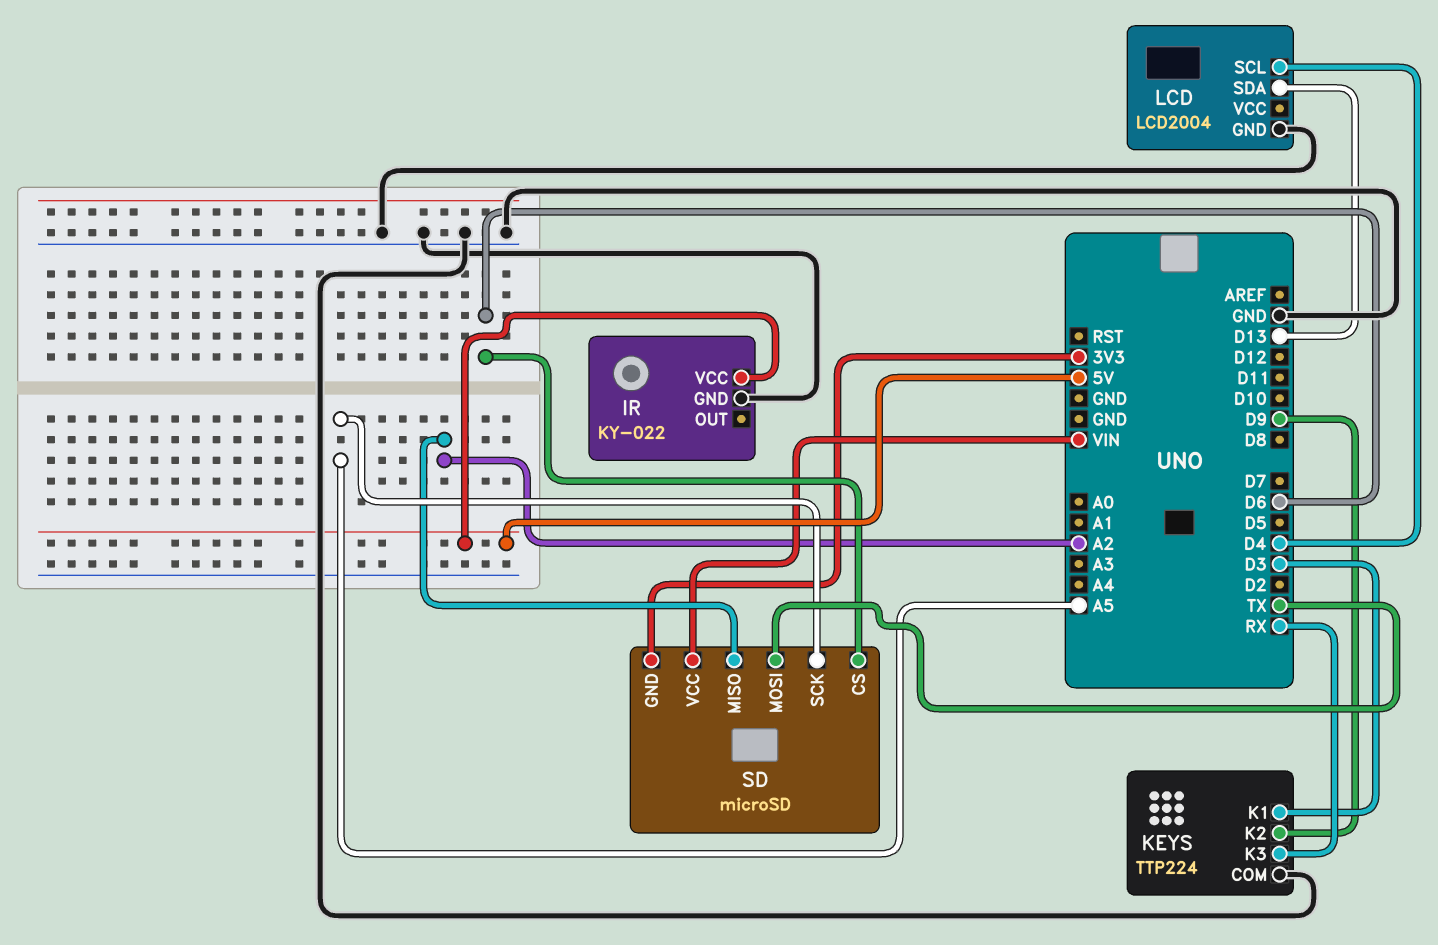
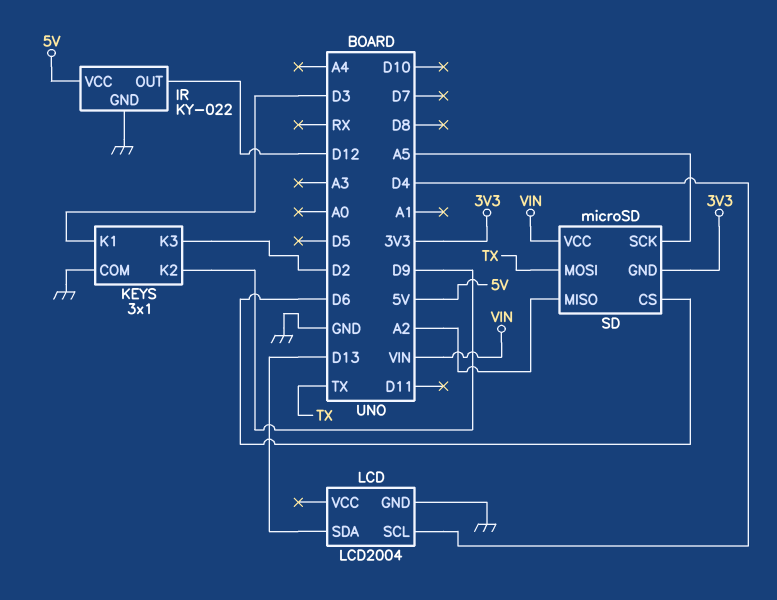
IR pin OUT: none -> D12
KEYS: TTP224 -> 3x1
KEYS pin K3: RX -> D2

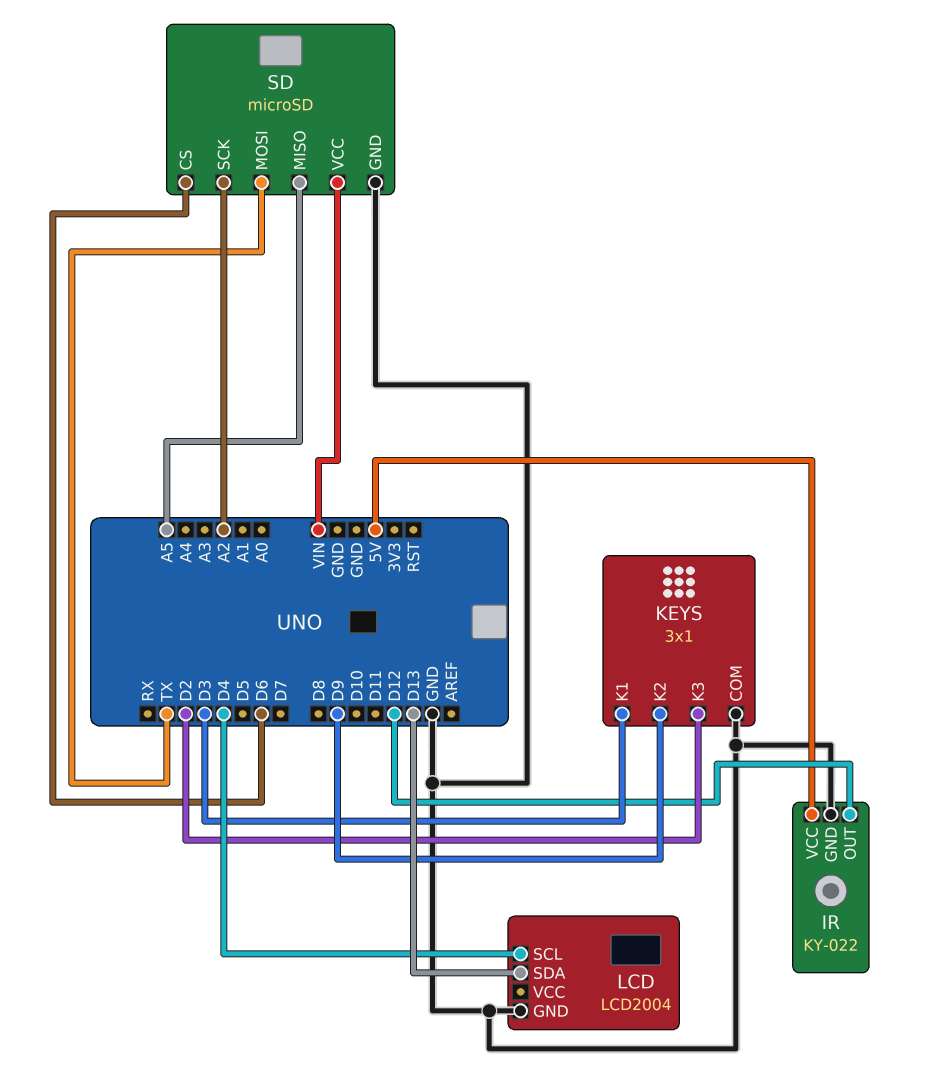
SD pin GND: 3V3 -> GND
SD pin MISO: A2 -> A5
SD pin SCK: A5 -> A2

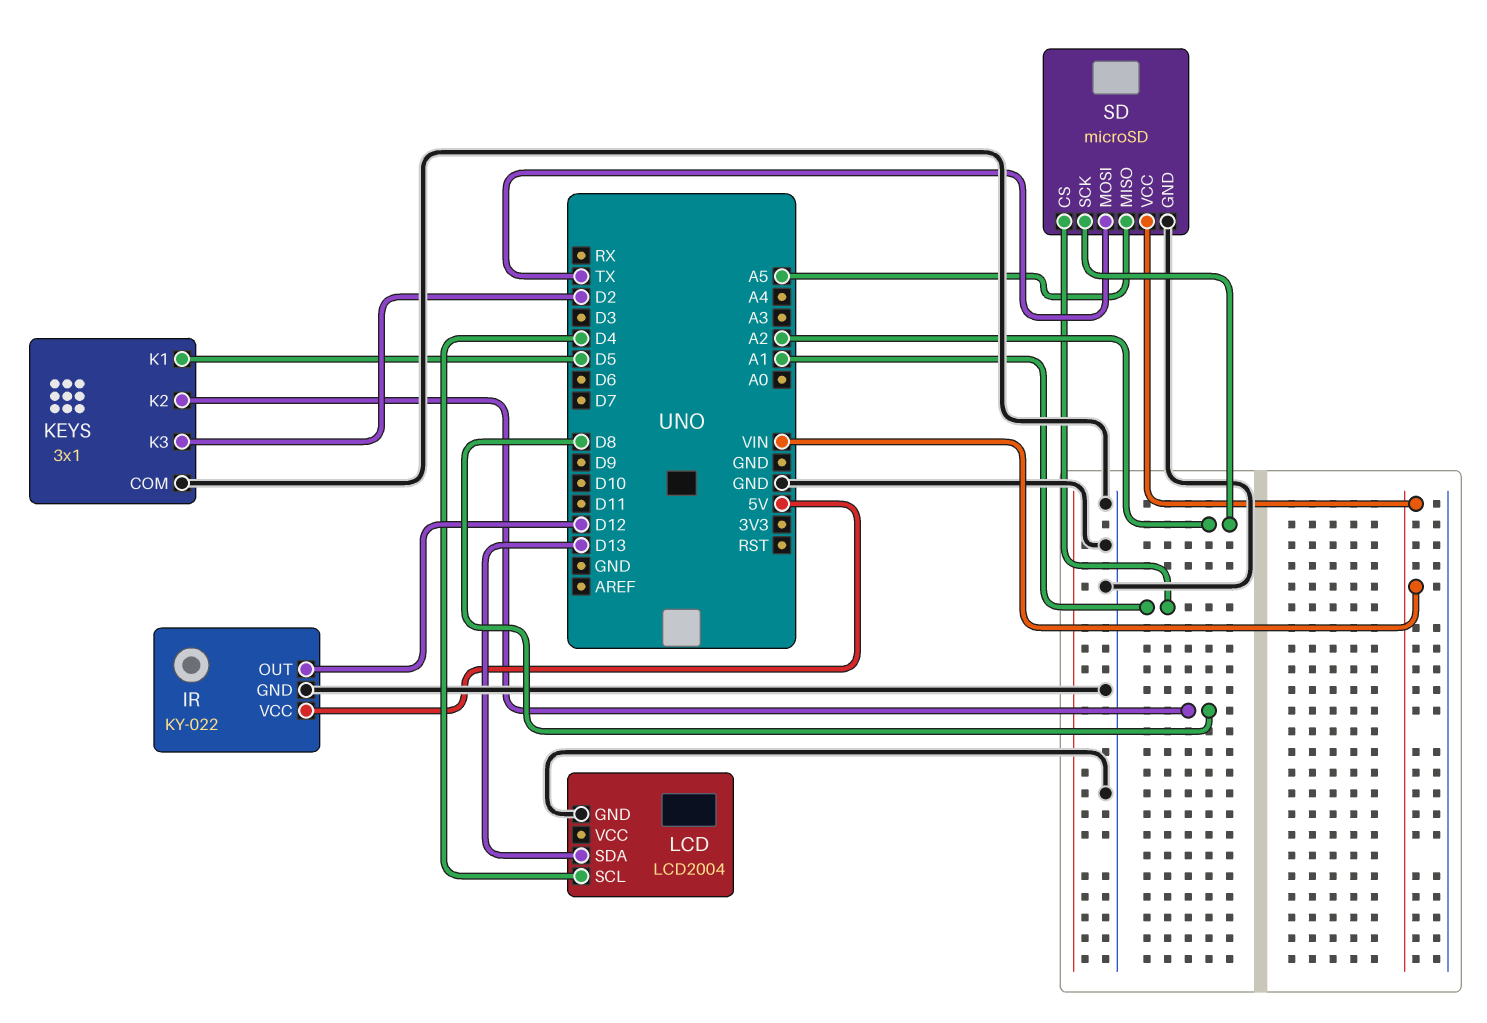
KEYS pin K1: D3 -> D5
KEYS pin K2: D9 -> D8
SD pin CS: D6 -> A1

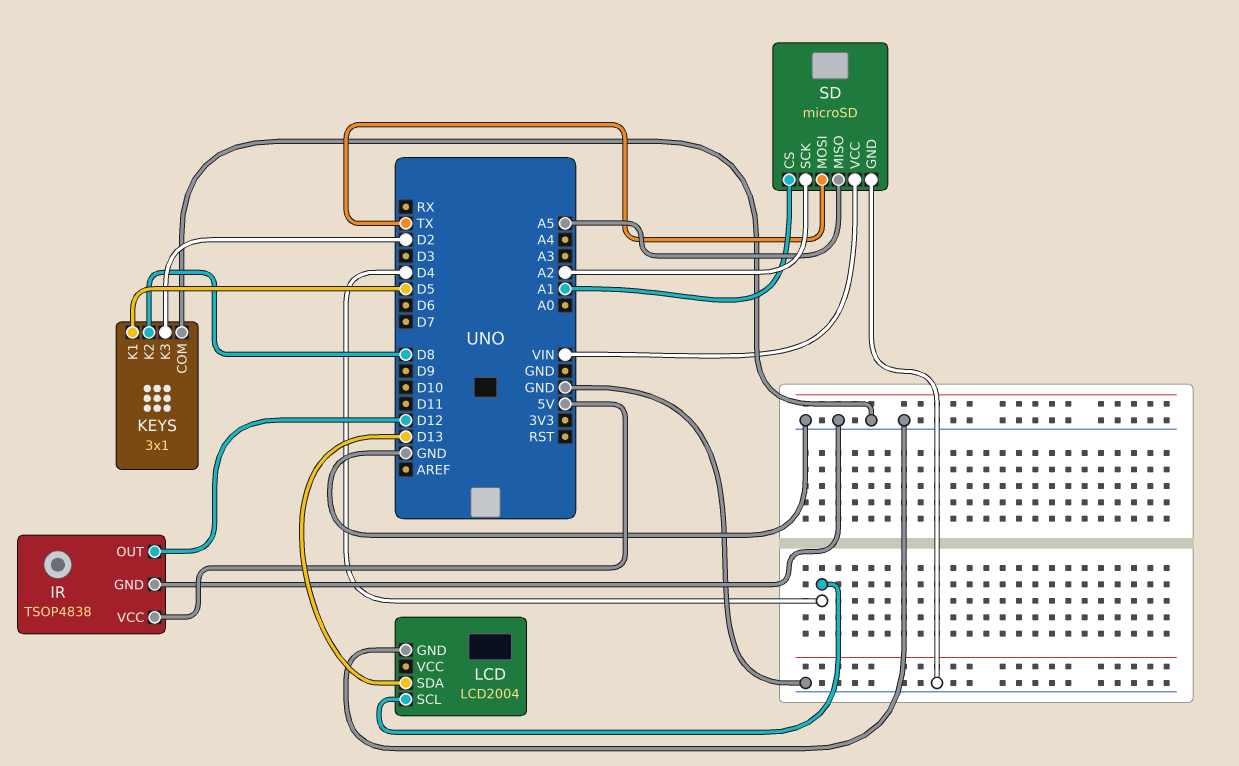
IR: KY-022 -> TSOP4838

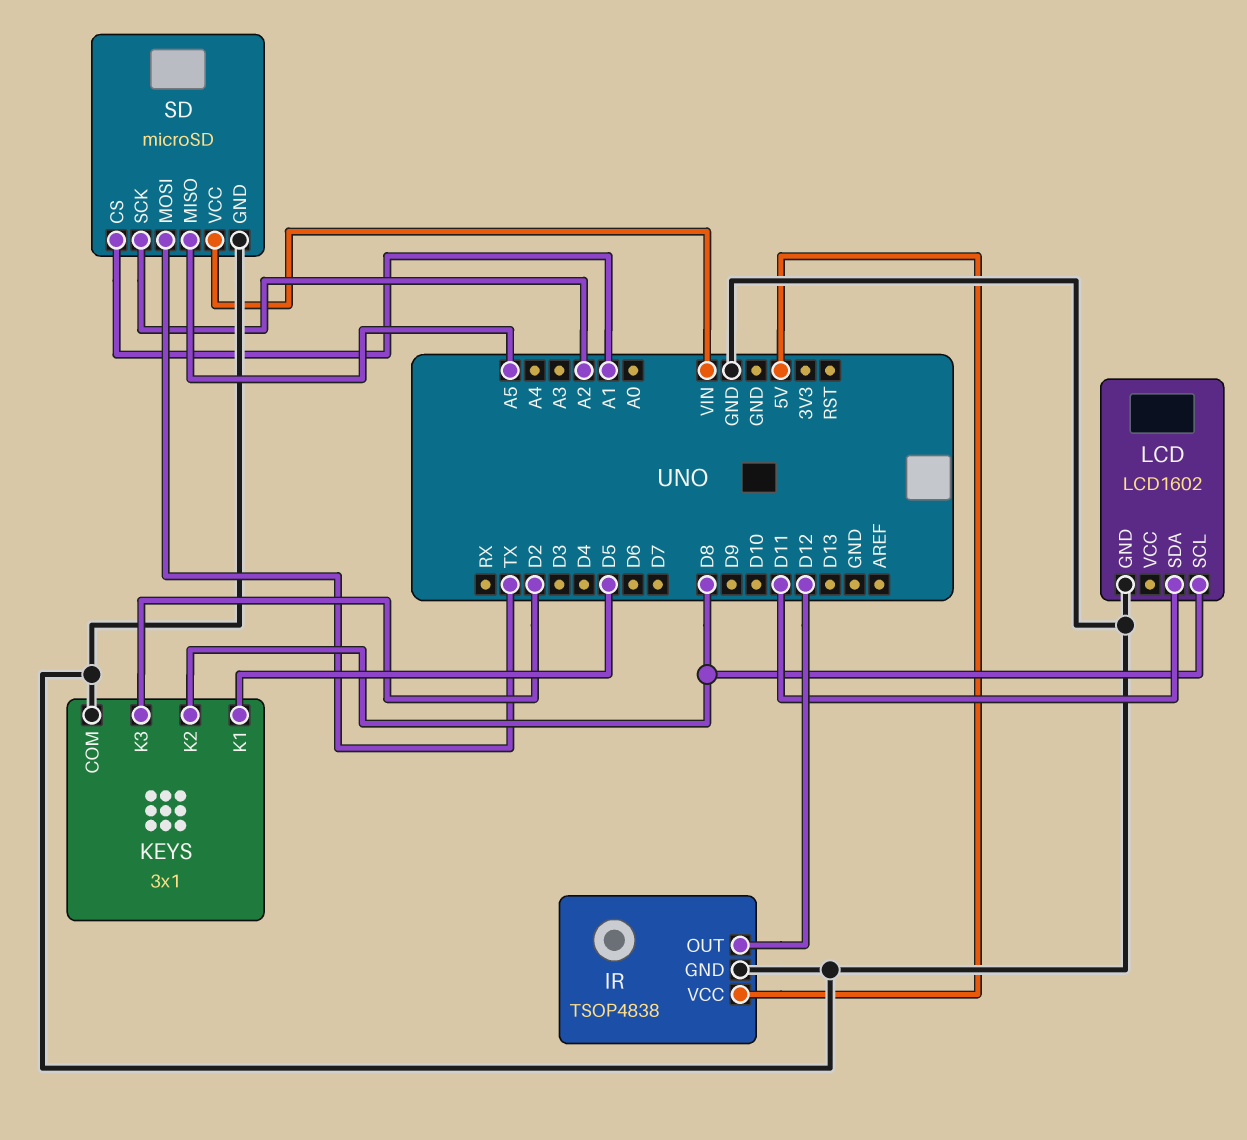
LCD: LCD2004 -> LCD1602
LCD pin SCL: D4 -> D8
LCD pin SDA: D13 -> D11

